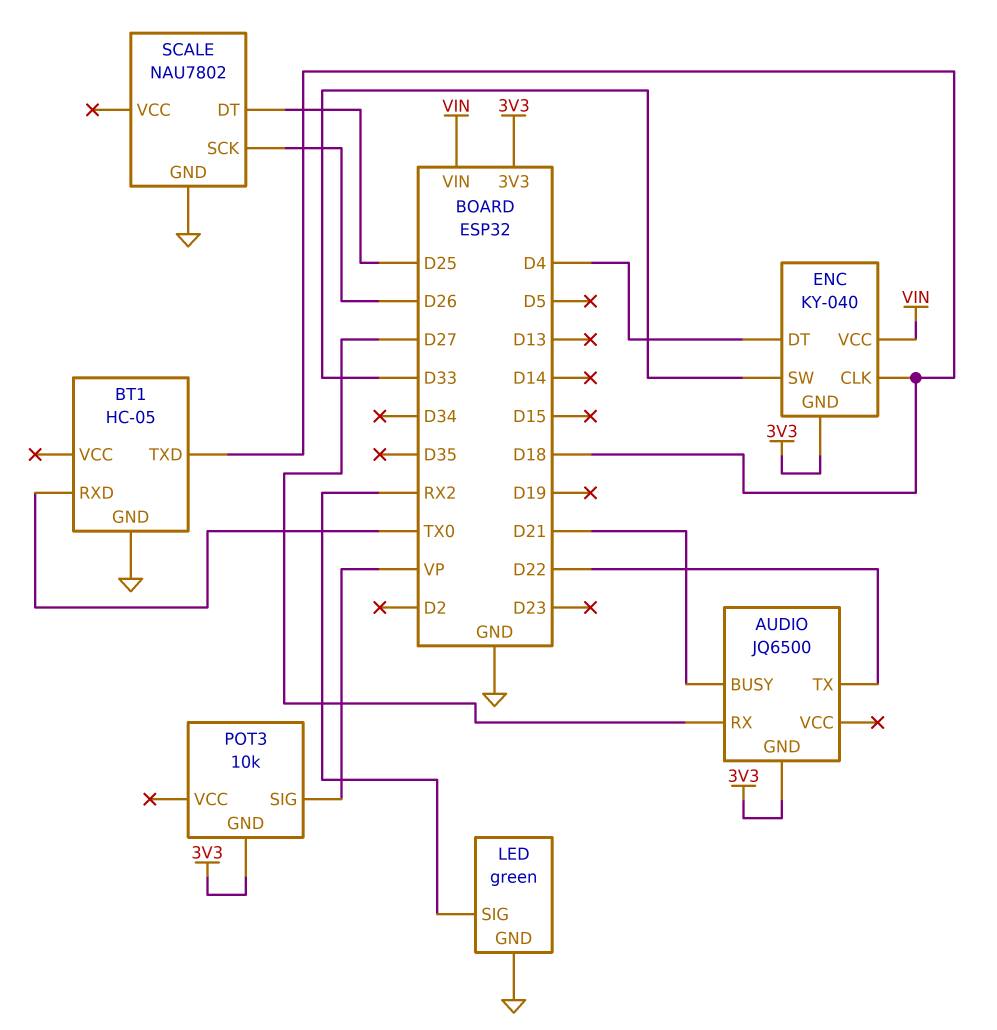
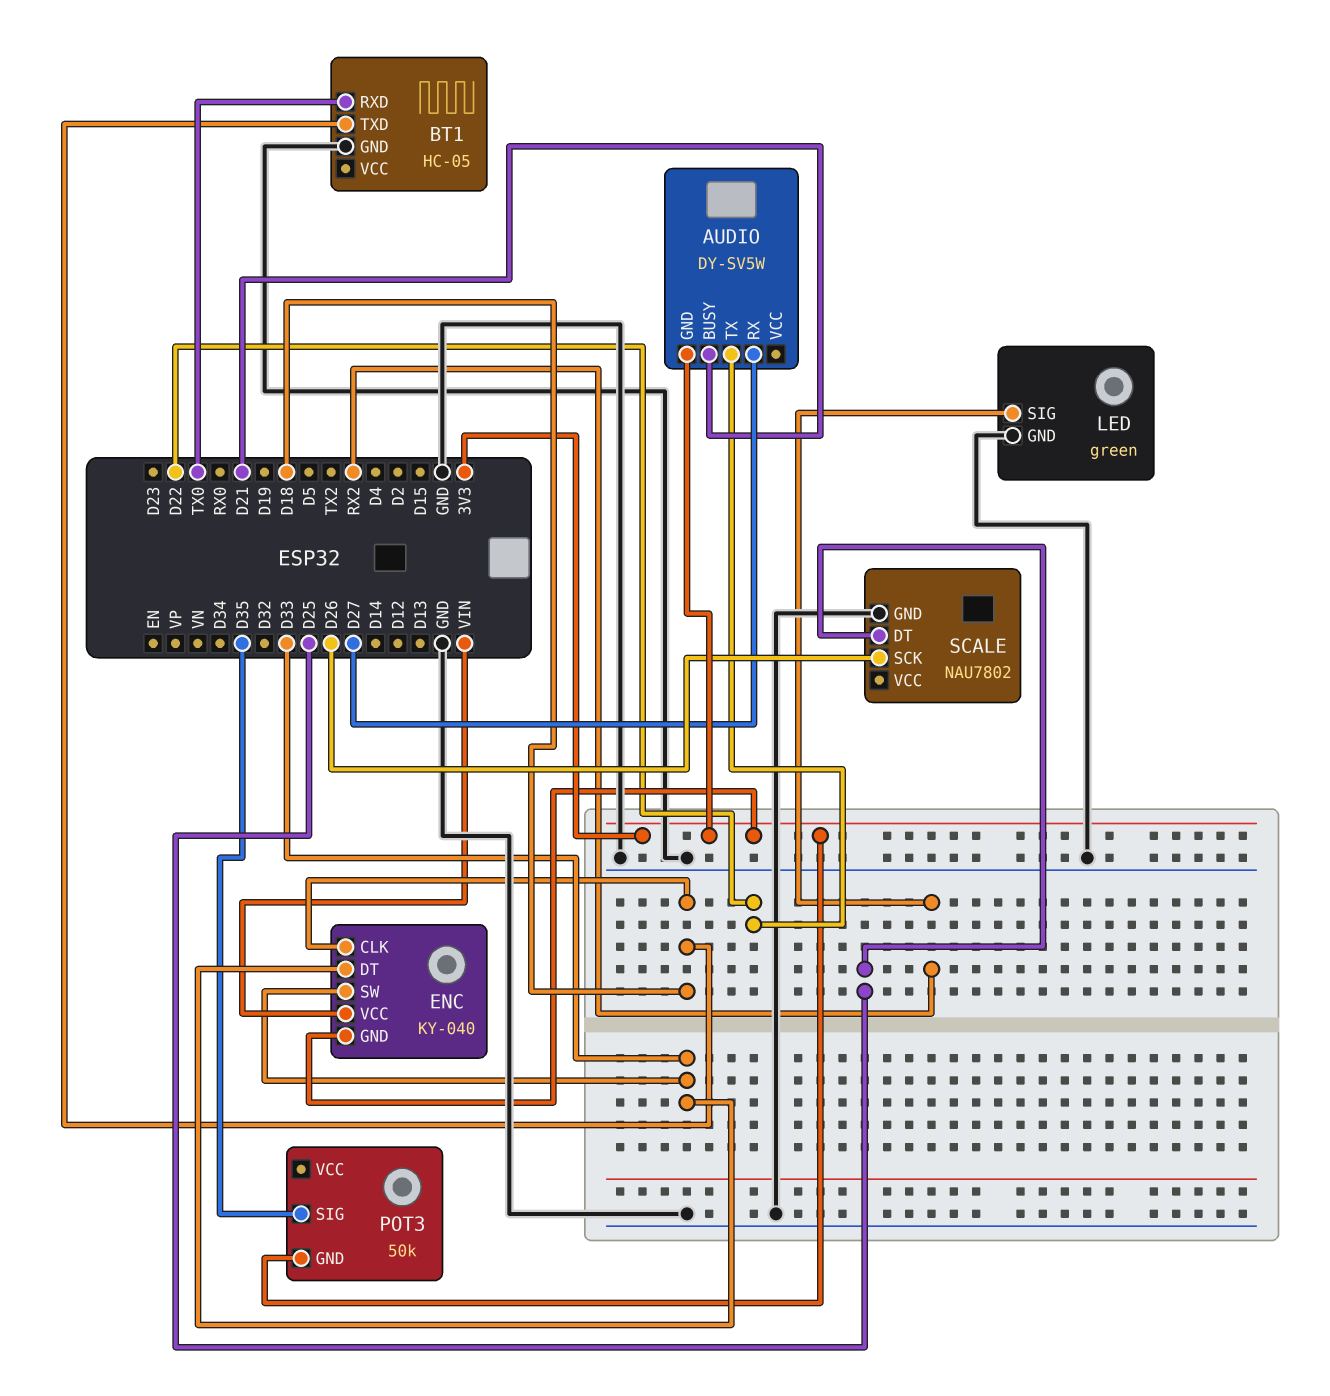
AUDIO: JQ6500 -> DY-SV5W
ENC pin DT: D4 -> D33
POT3: 10k -> 50k
POT3 pin SIG: VP -> D35

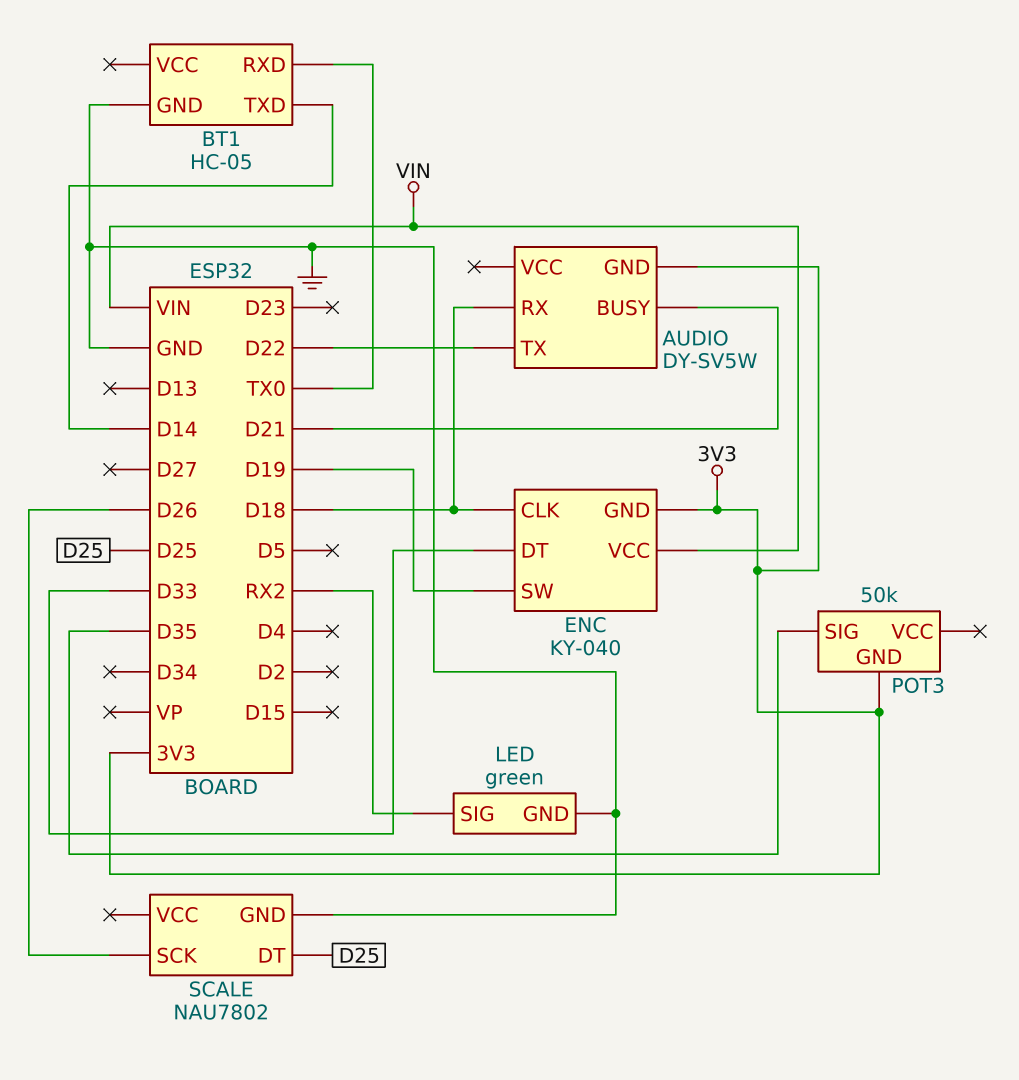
AUDIO pin RX: D27 -> D18
BT1 pin TXD: D18 -> D14
ENC pin SW: D33 -> D19

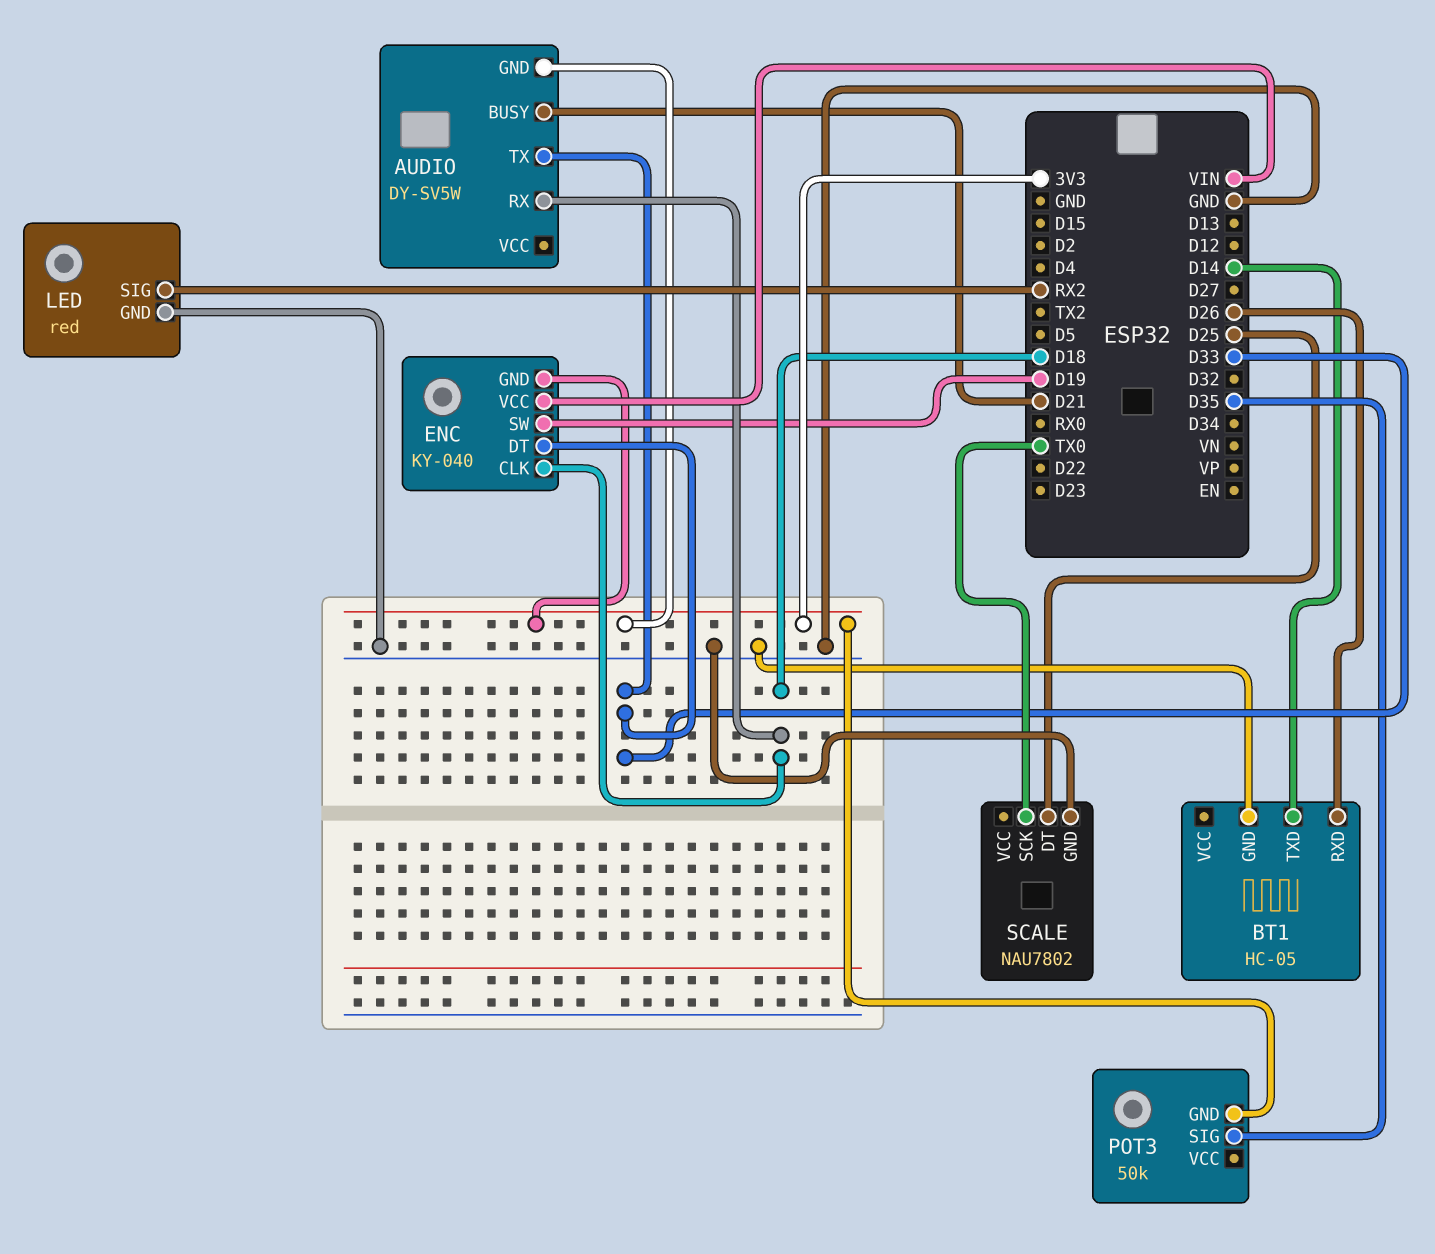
AUDIO pin TX: D22 -> D33
BT1 pin RXD: TX0 -> D26
LED: green -> red
SCALE pin SCK: D26 -> TX0

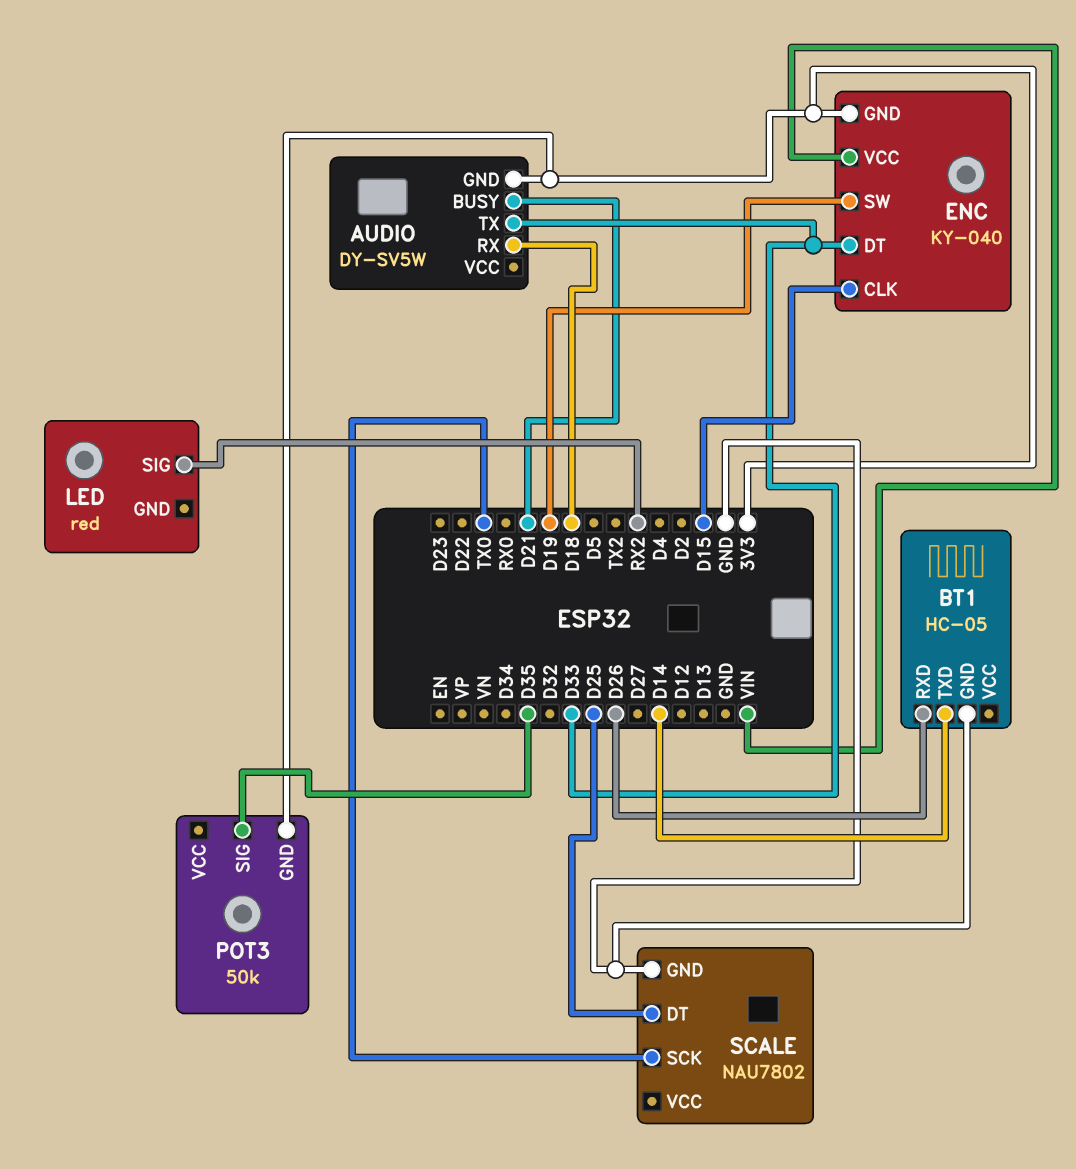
ENC pin CLK: D18 -> D15
LED pin GND: GND -> none

